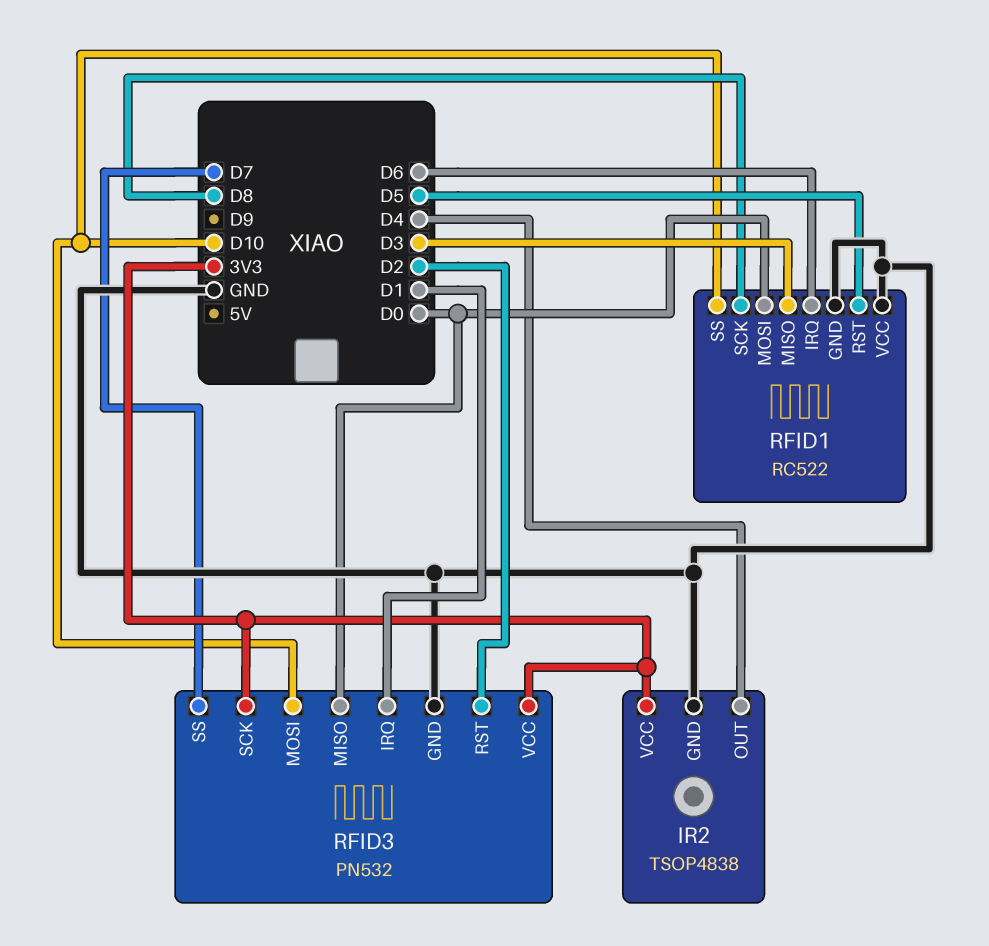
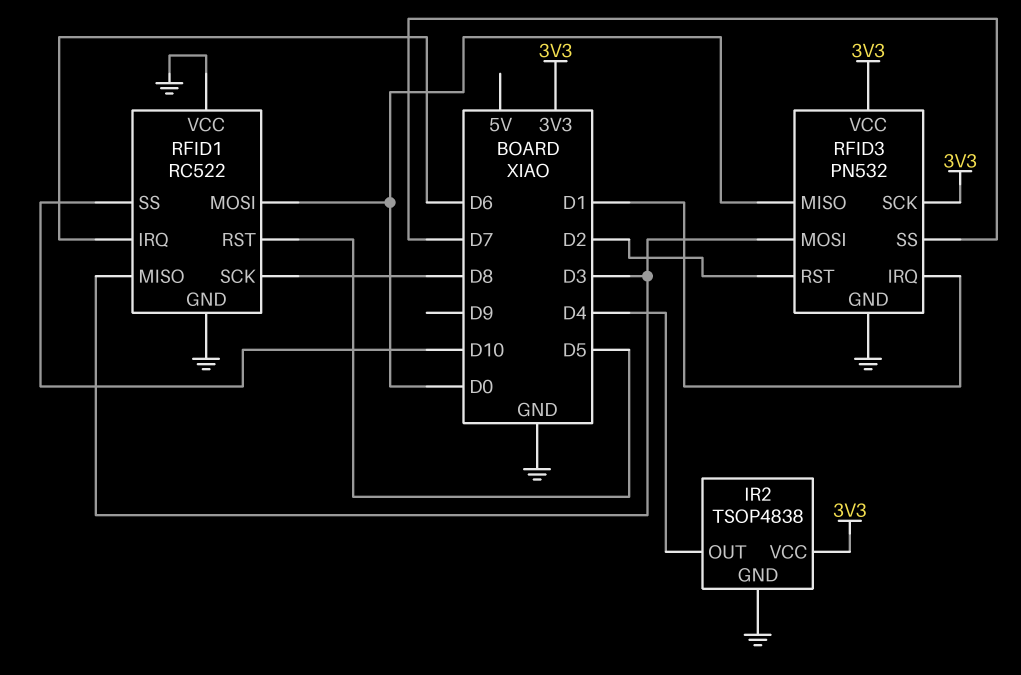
RFID3 pin MOSI: D10 -> D3

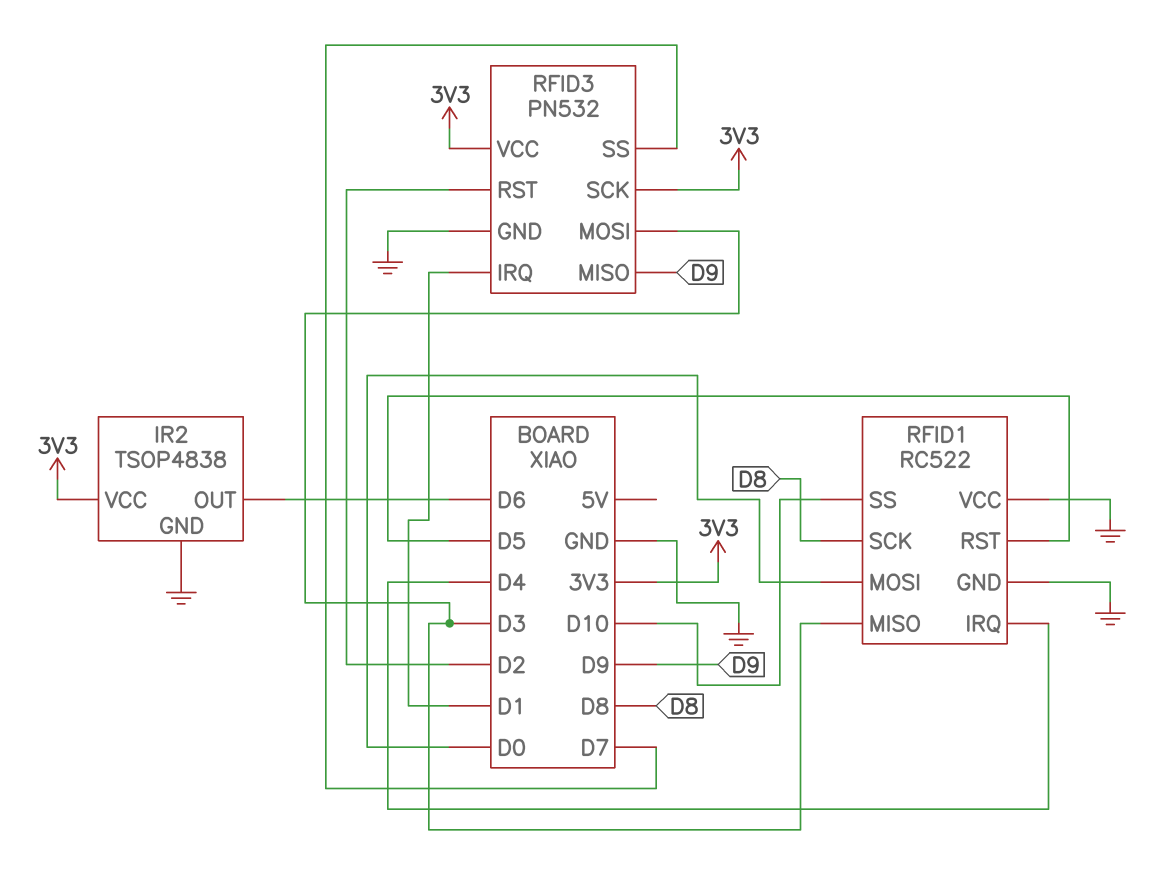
IR2 pin OUT: D4 -> D6
RFID1 pin IRQ: D6 -> D4
RFID3 pin MISO: D0 -> D9

